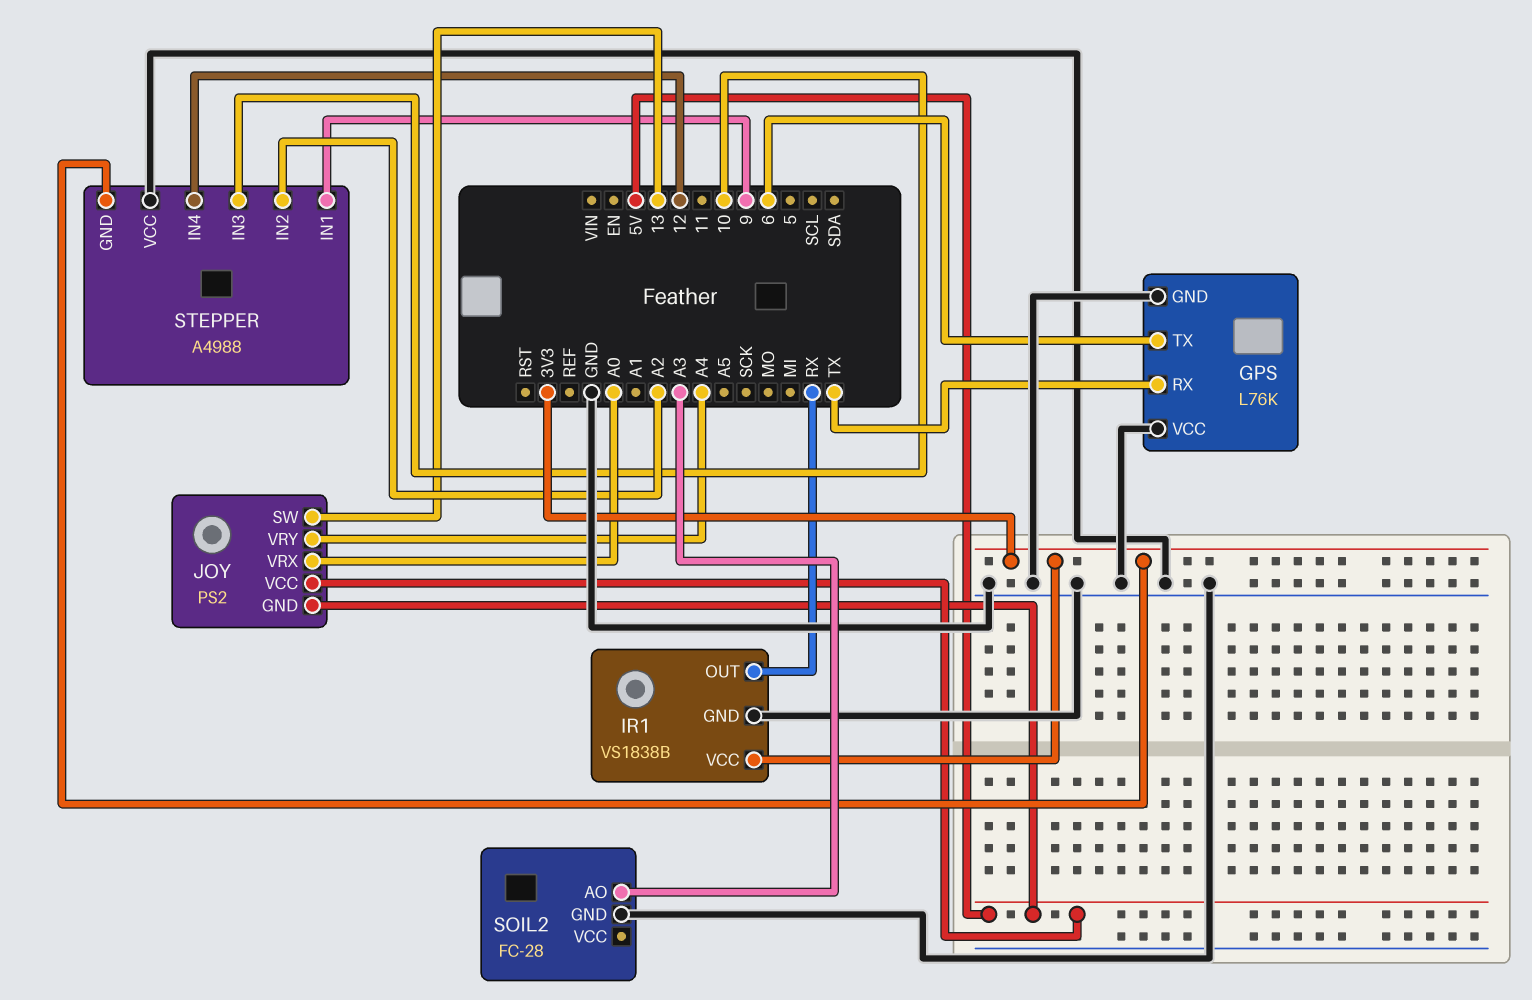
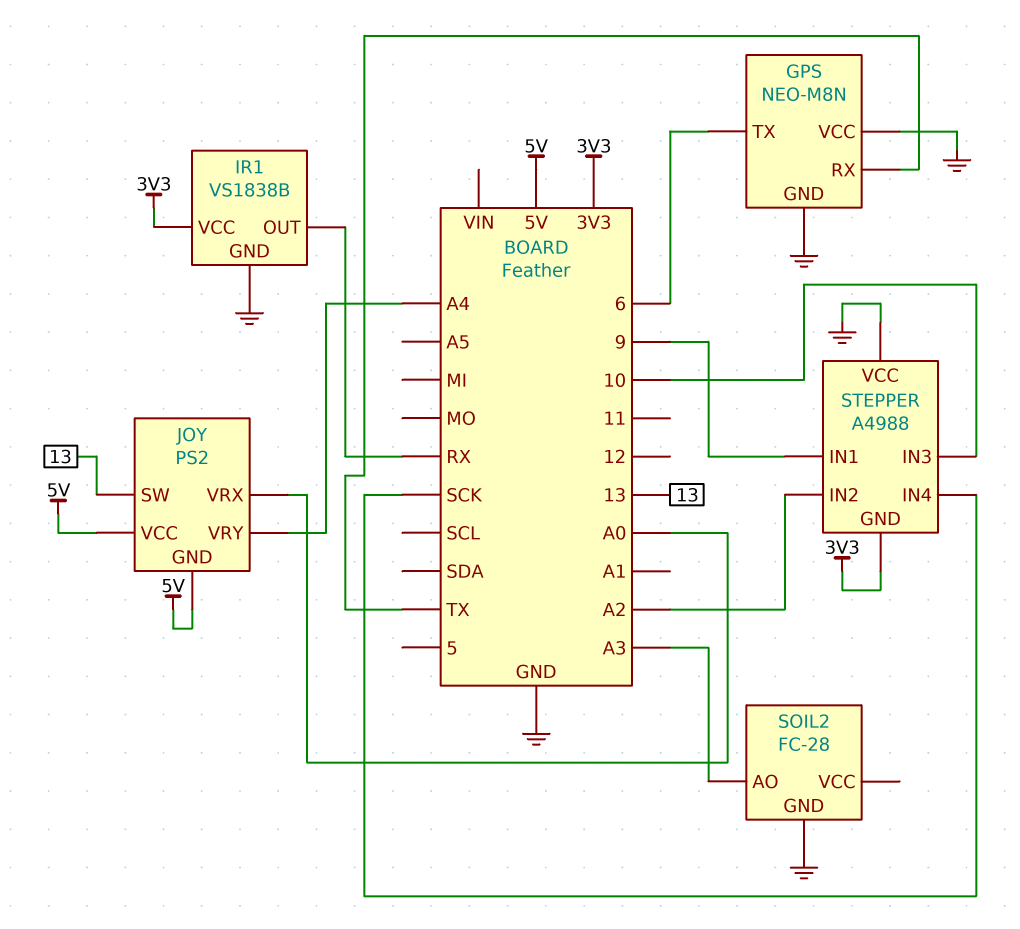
GPS: L76K -> NEO-M8N
STEPPER pin IN4: 12 -> SCK

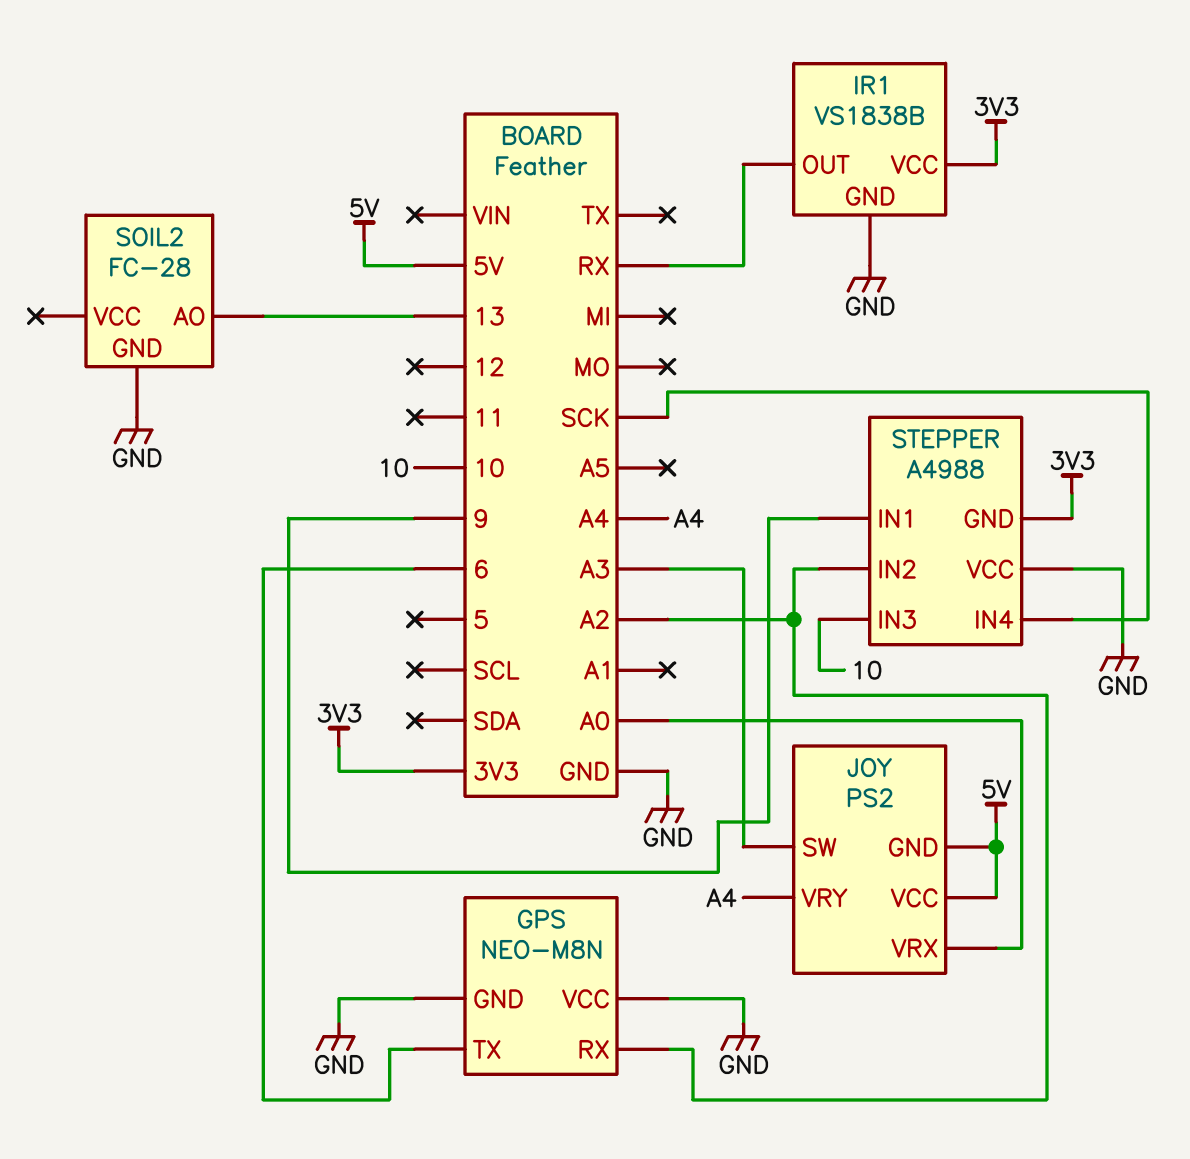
GPS pin RX: TX -> A2
JOY pin SW: 13 -> A3
SOIL2 pin AO: A3 -> 13

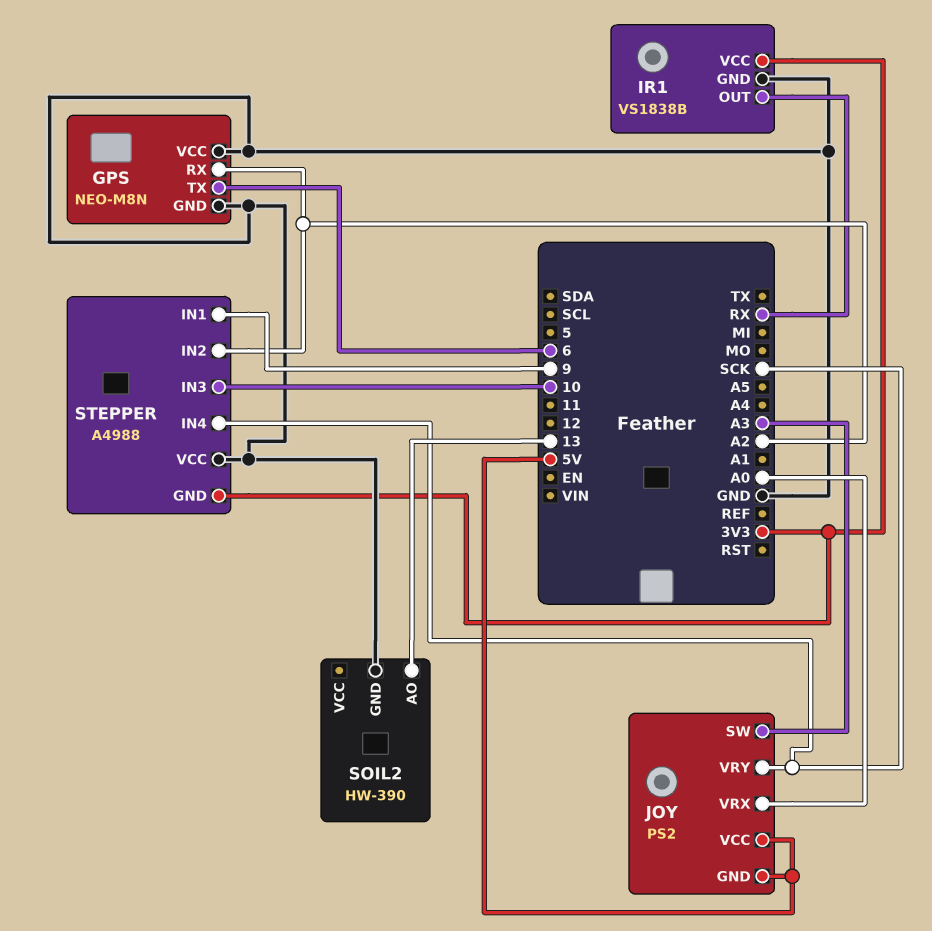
JOY pin VRY: A4 -> SCK
SOIL2: FC-28 -> HW-390

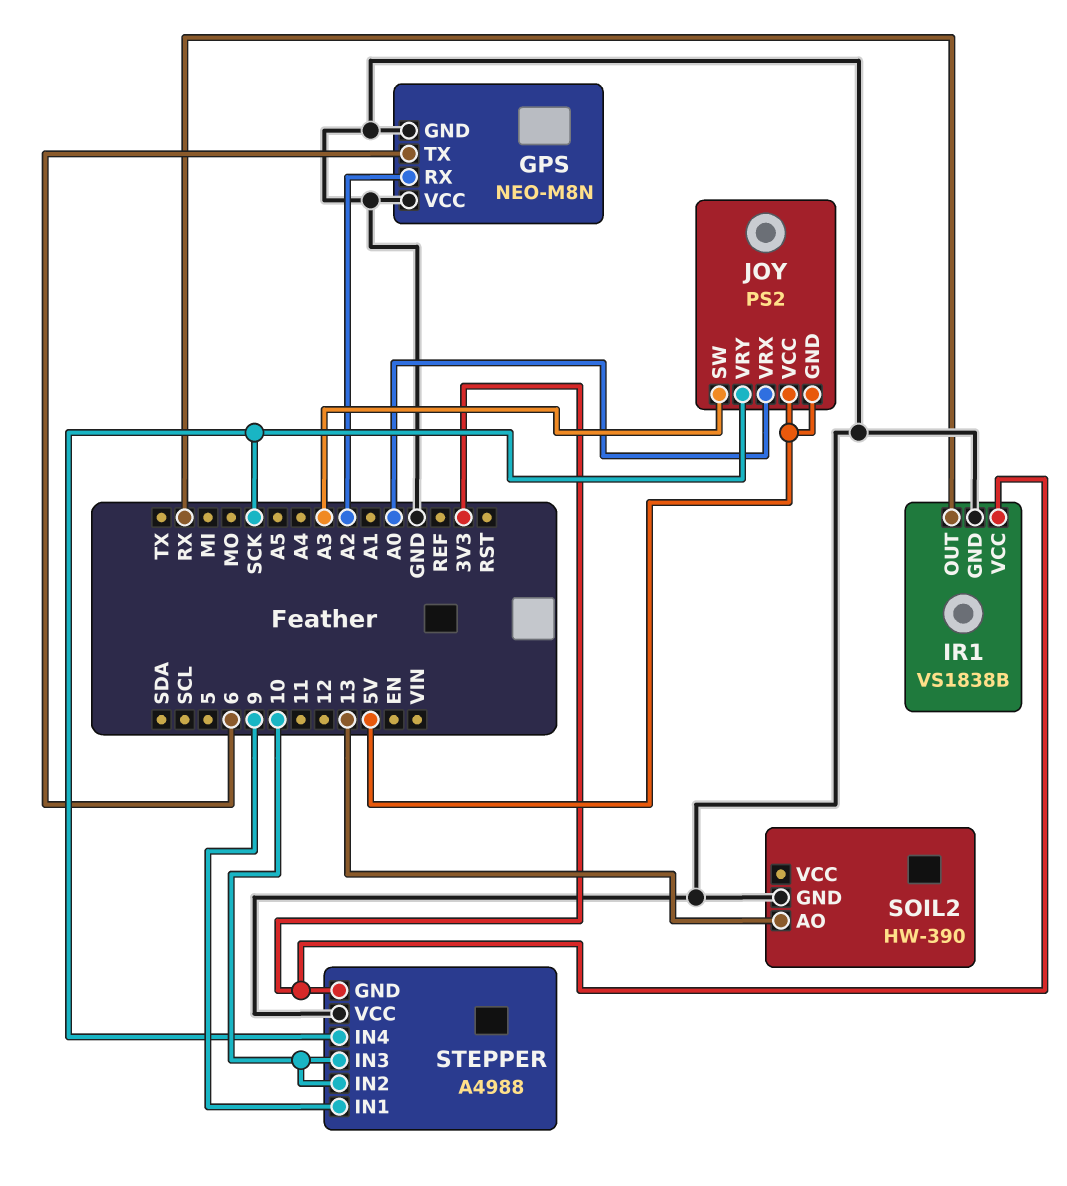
STEPPER pin IN2: A2 -> 10

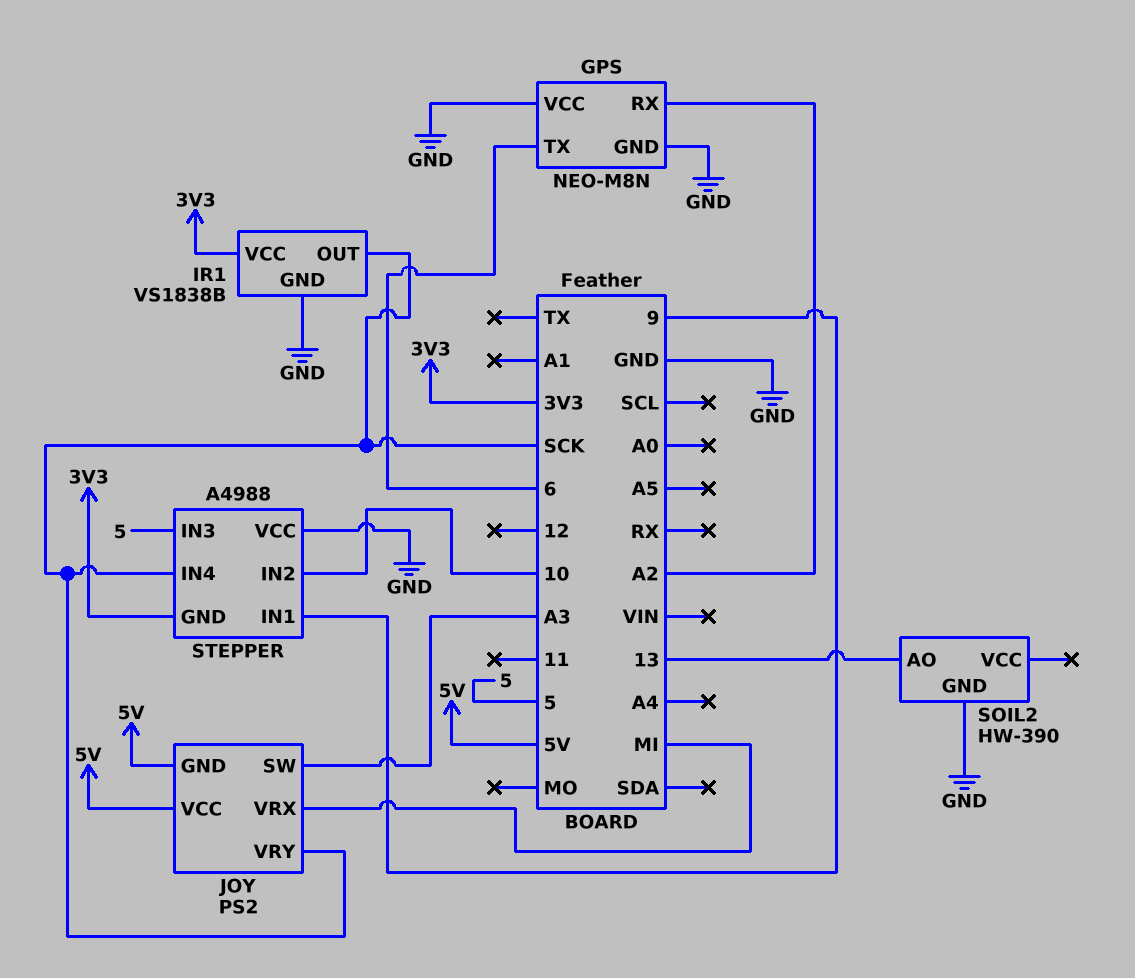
IR1 pin OUT: RX -> SCK
JOY pin VRX: A0 -> MI
STEPPER pin IN3: 10 -> 5

